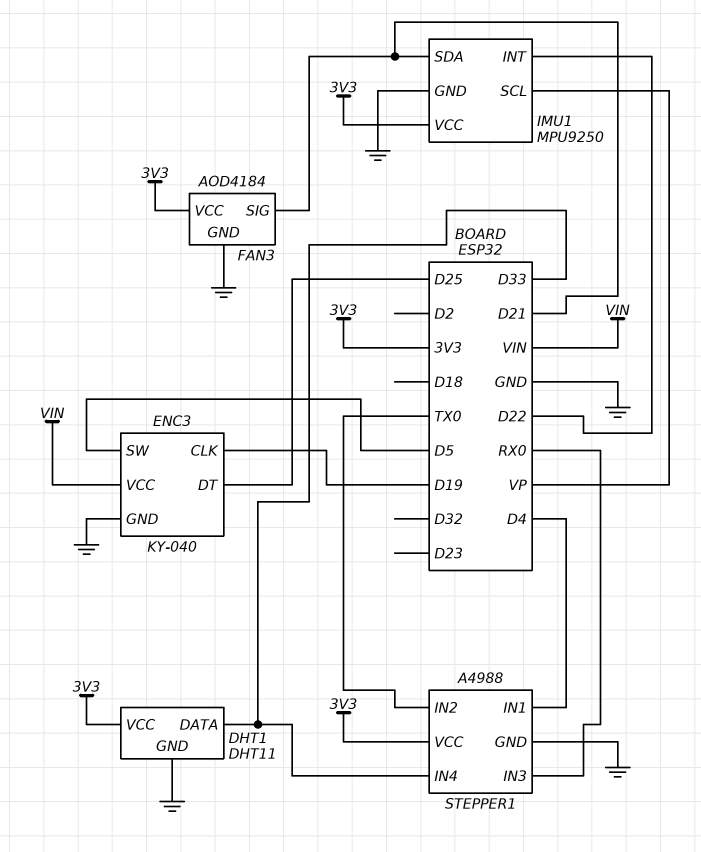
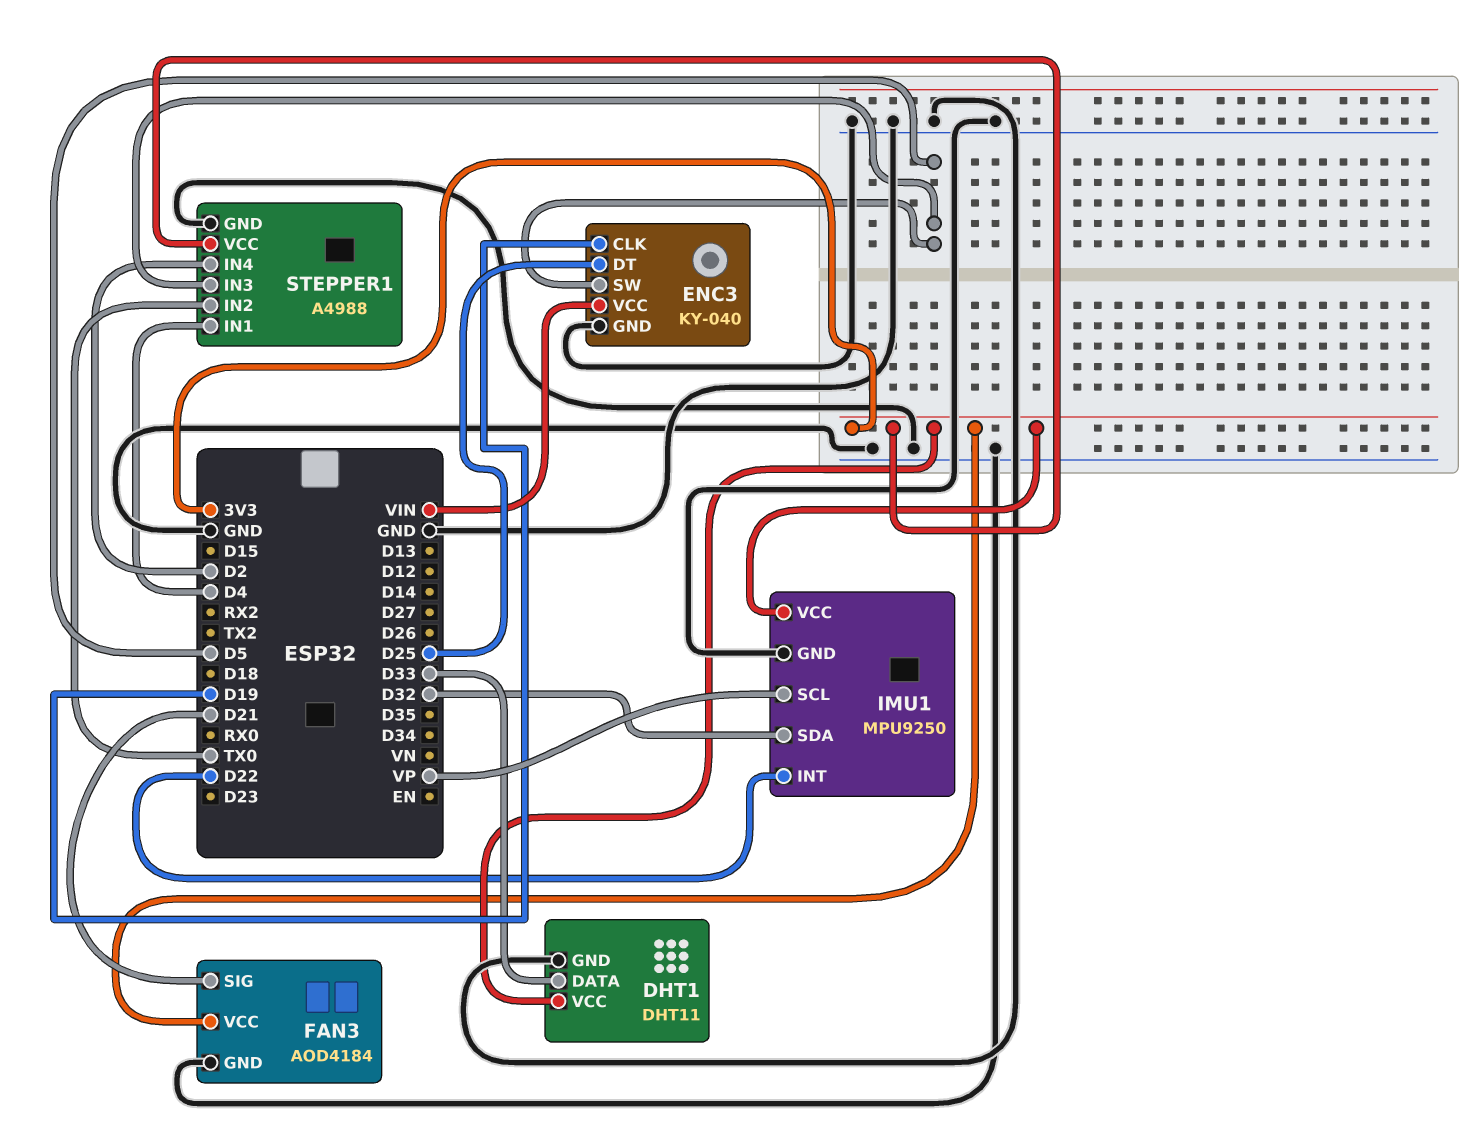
IMU1 pin SDA: D21 -> D32
STEPPER1 pin IN3: RX0 -> D5
STEPPER1 pin IN4: D33 -> D2

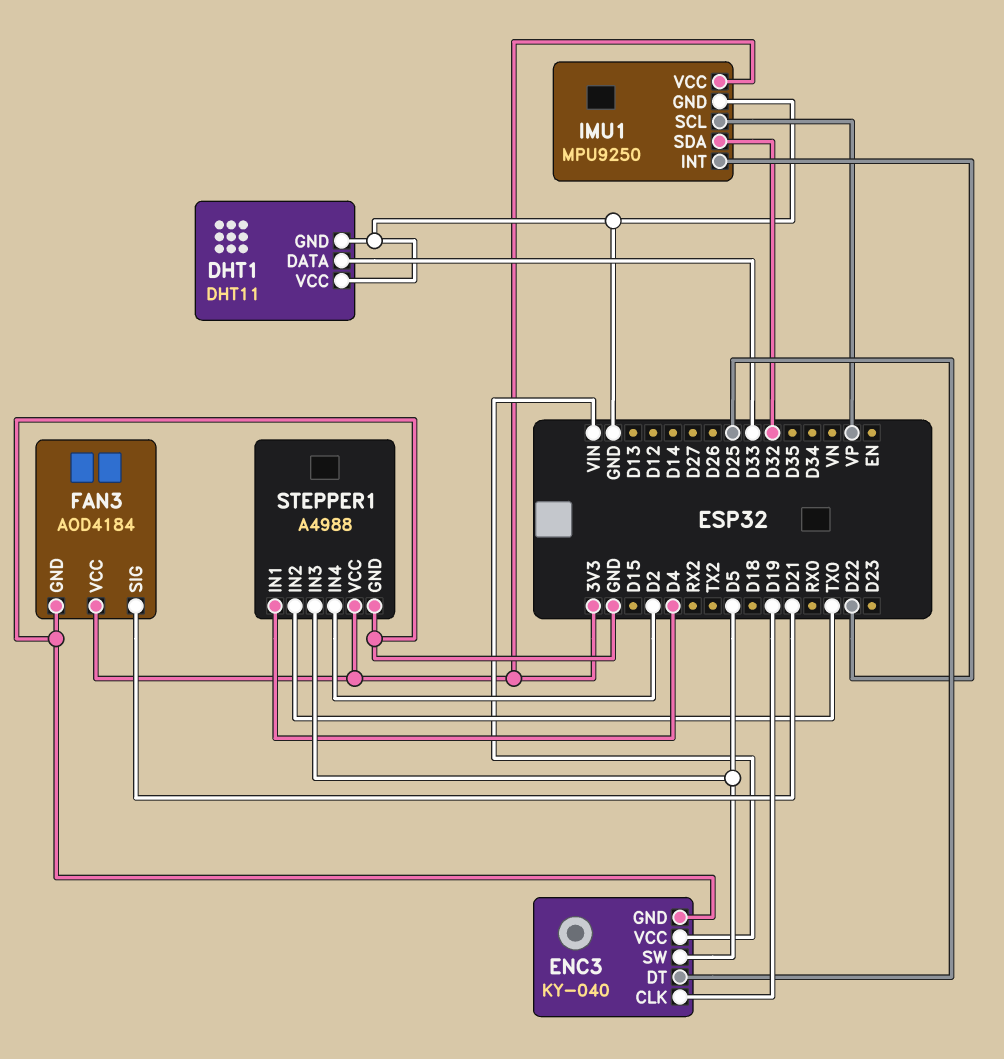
DHT1 pin VCC: 3V3 -> GND

